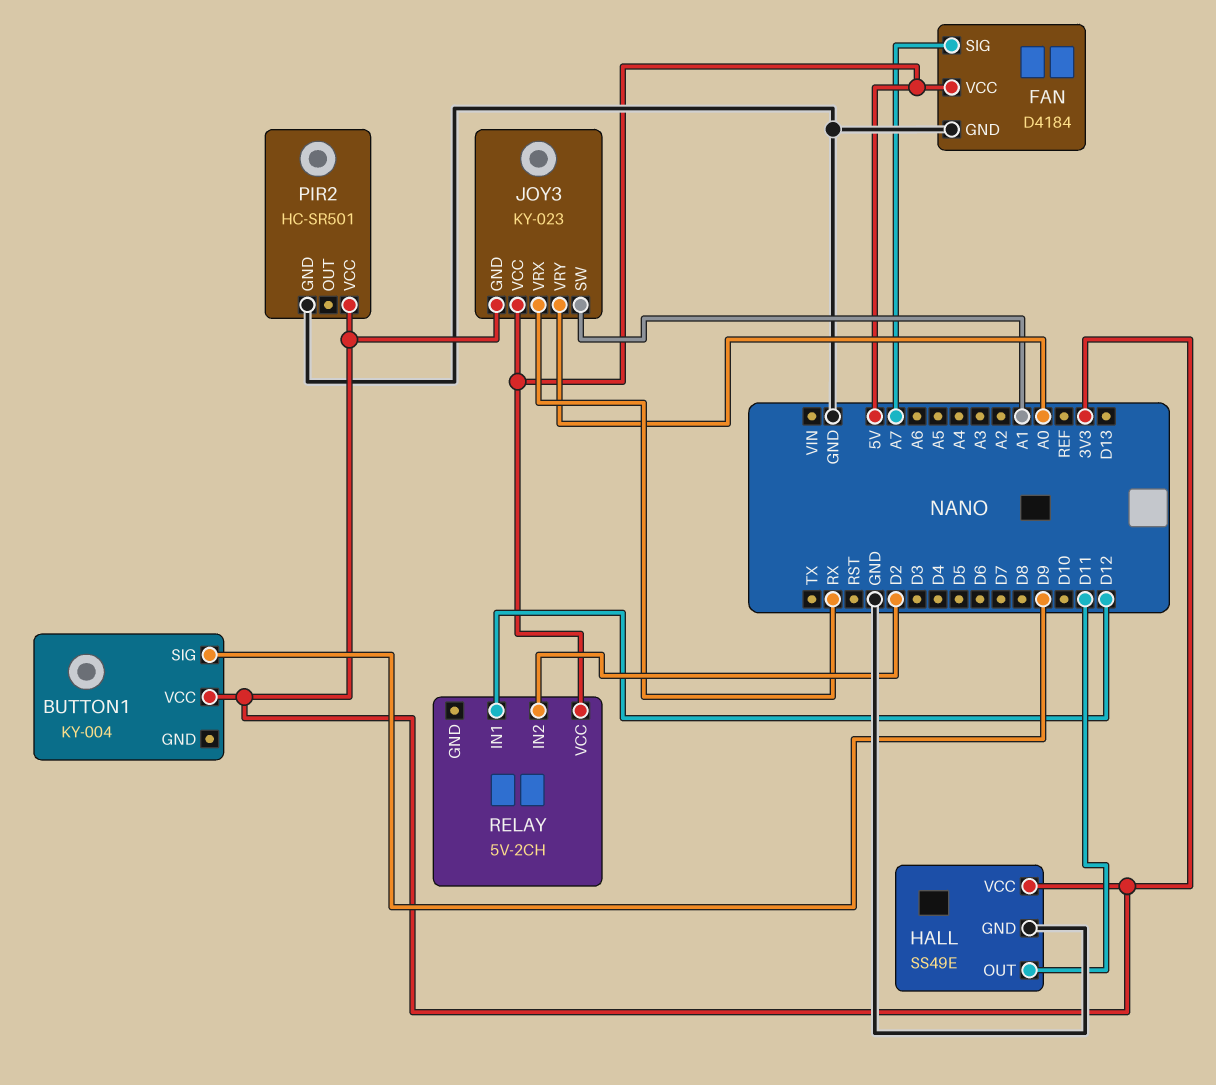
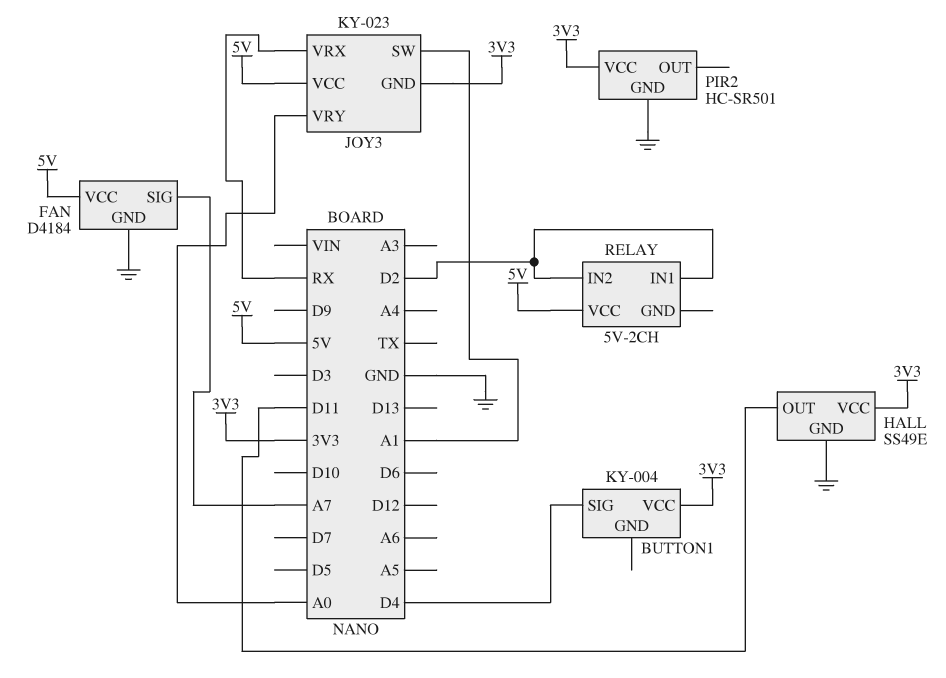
BUTTON1 pin SIG: D9 -> D4
RELAY pin IN1: D12 -> D2

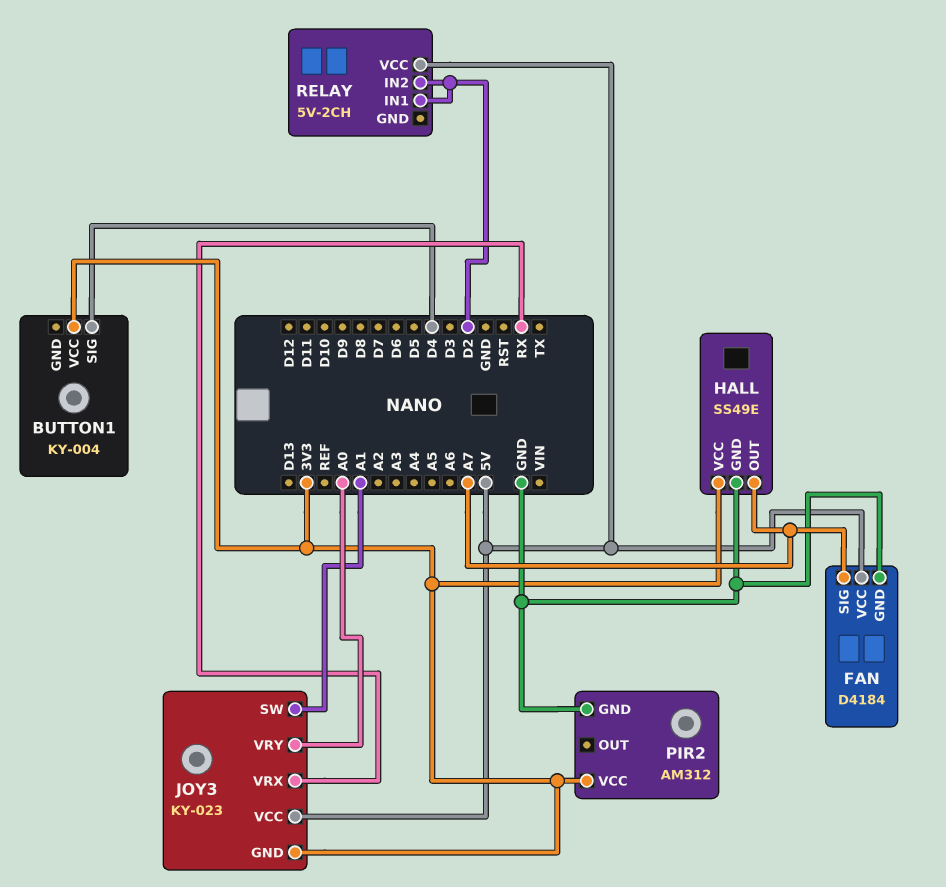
HALL pin OUT: D11 -> A7
PIR2: HC-SR501 -> AM312

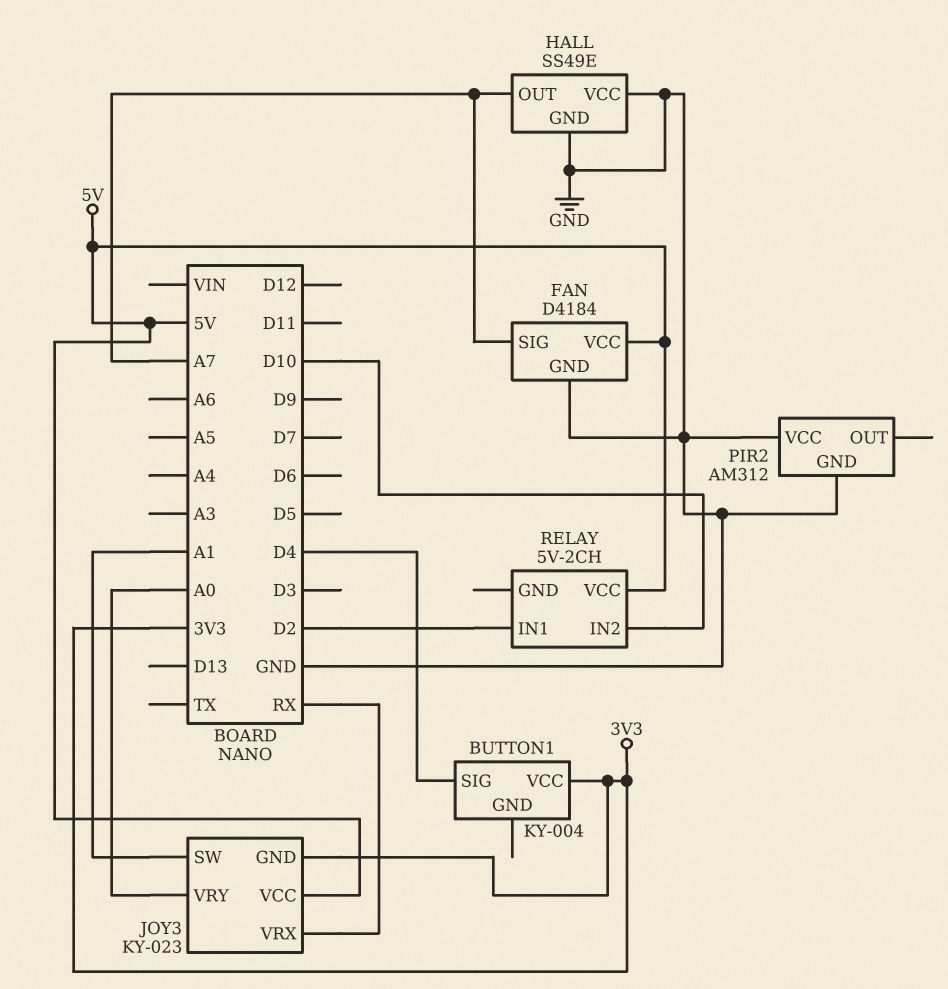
HALL pin VCC: 3V3 -> GND
PIR2 pin VCC: 3V3 -> GND
RELAY pin IN2: D2 -> D10

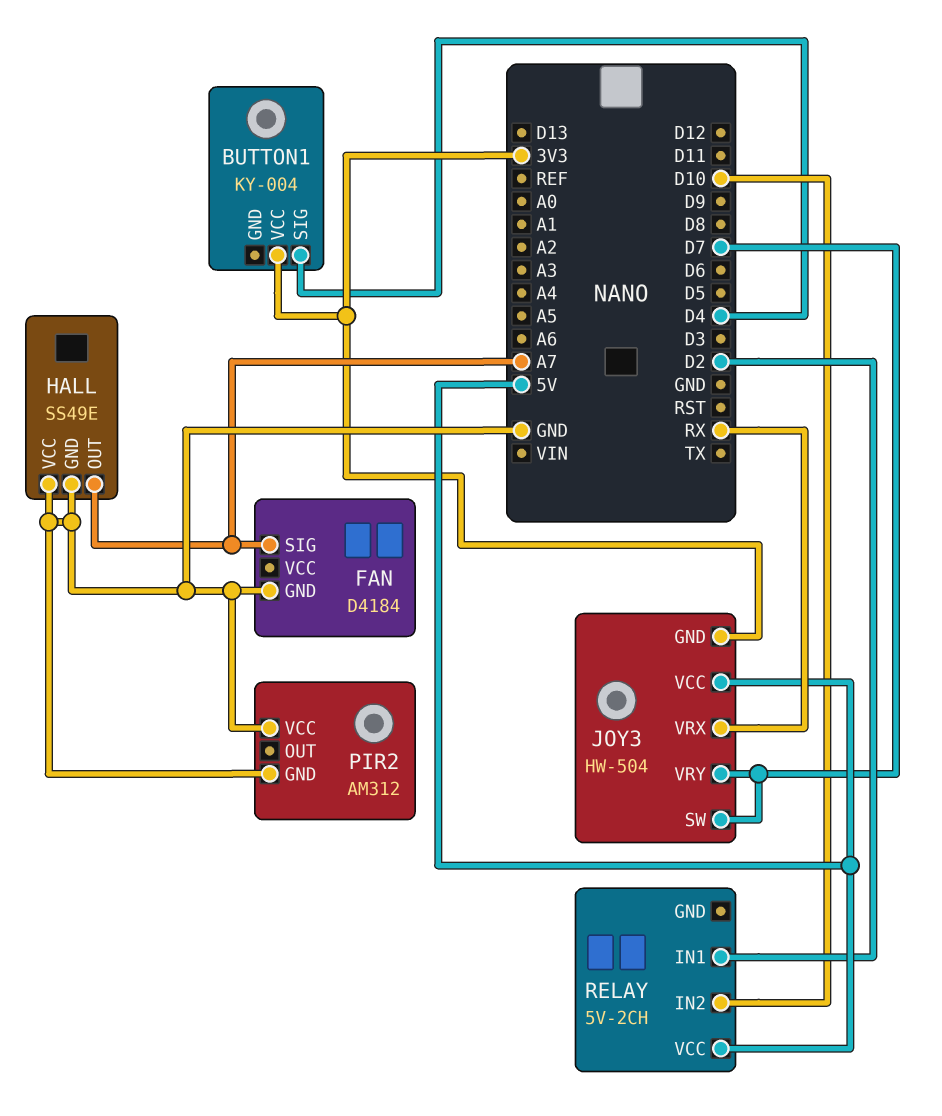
FAN pin VCC: 5V -> none
JOY3: KY-023 -> HW-504
JOY3 pin SW: A1 -> D7
JOY3 pin VRY: A0 -> D7

